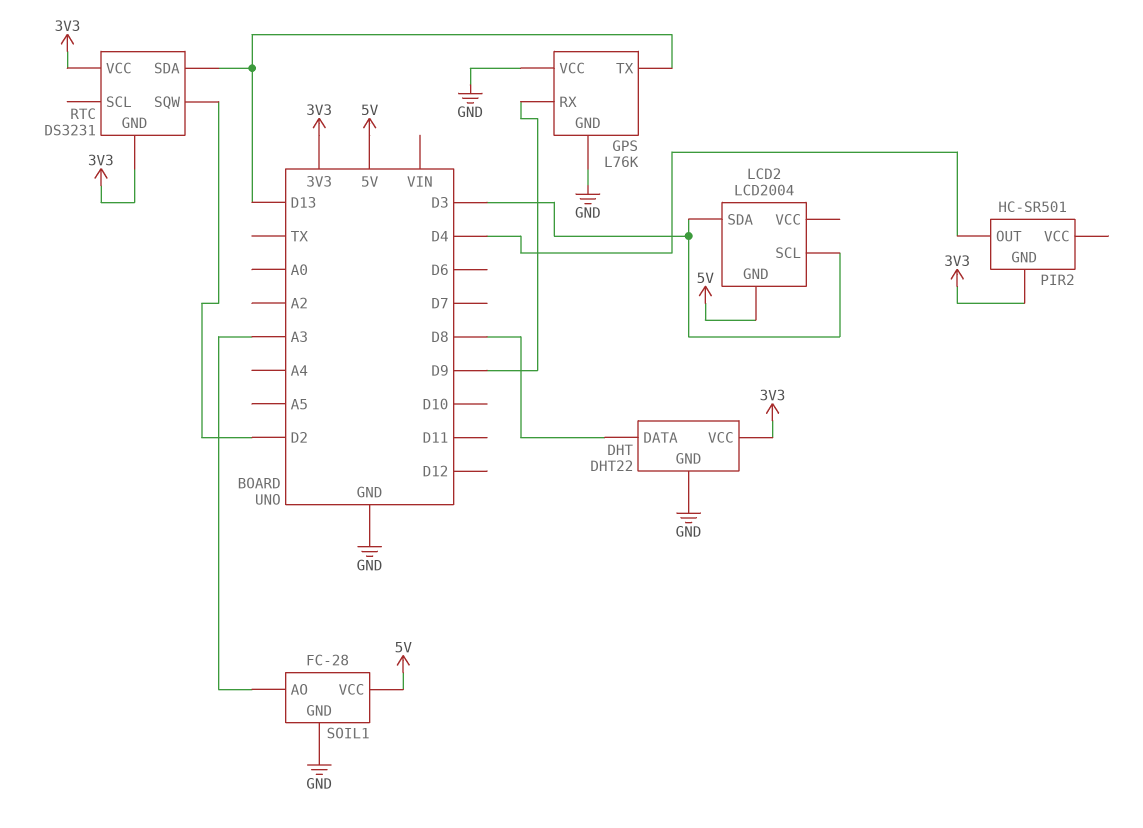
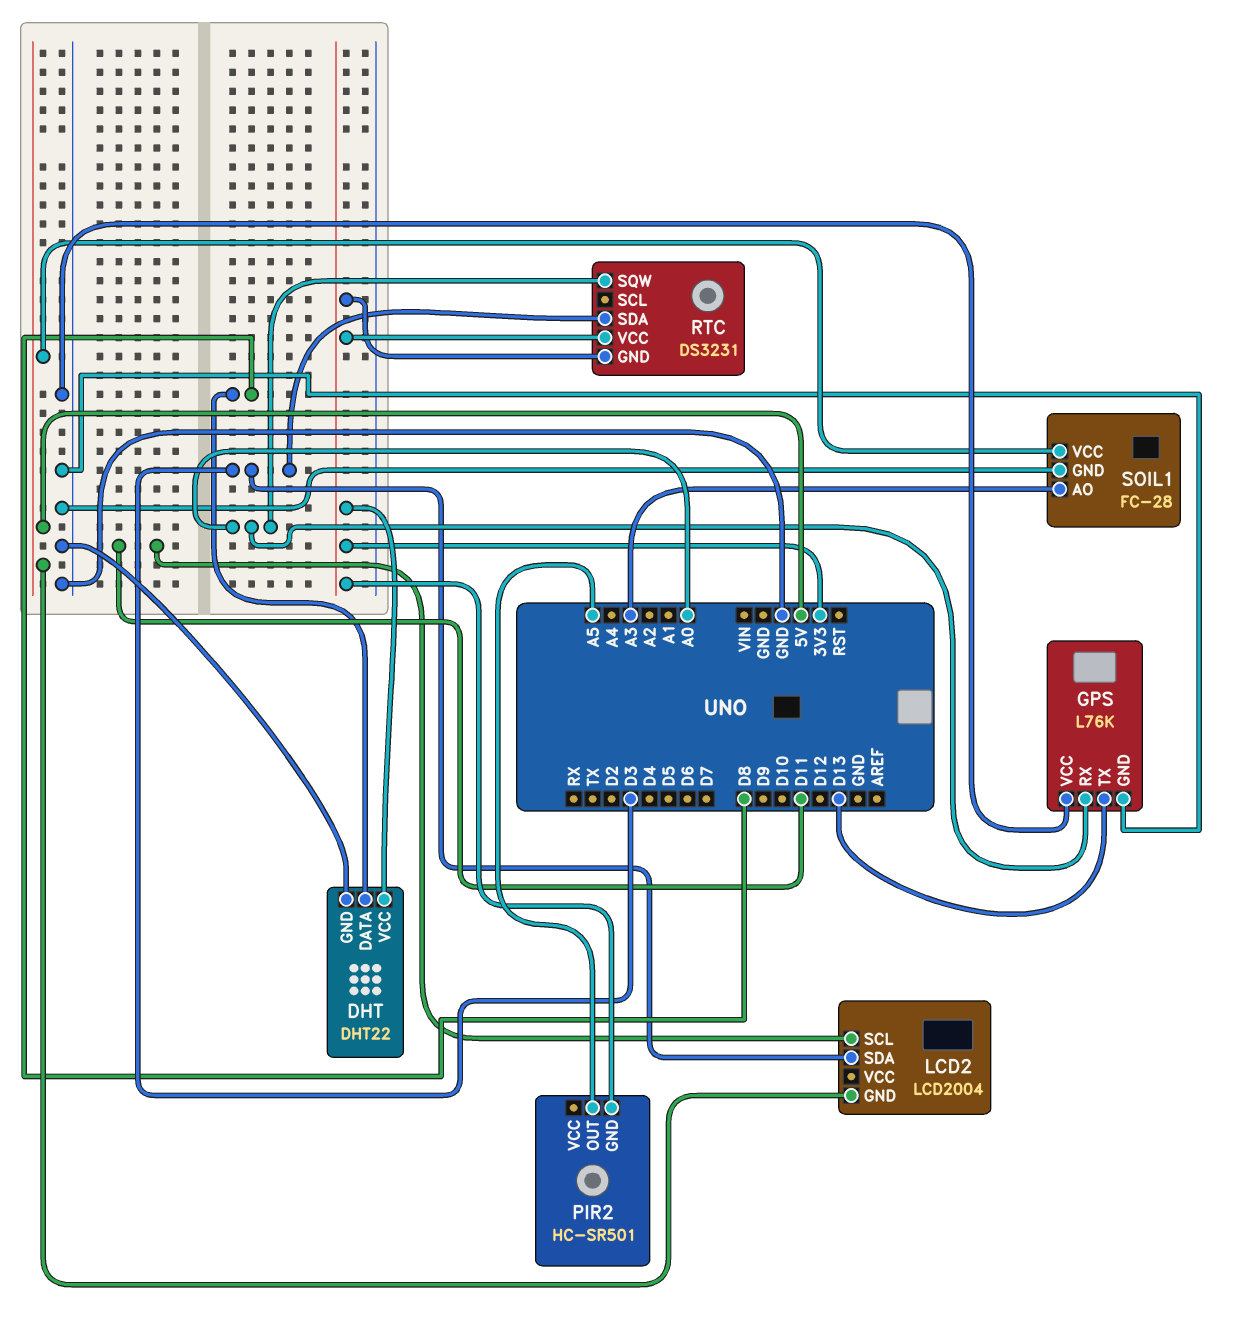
GPS pin RX: D9 -> A0
LCD2 pin SCL: D3 -> D11
PIR2 pin OUT: D4 -> A5
RTC pin SDA: D13 -> D3
RTC pin SQW: D2 -> A0

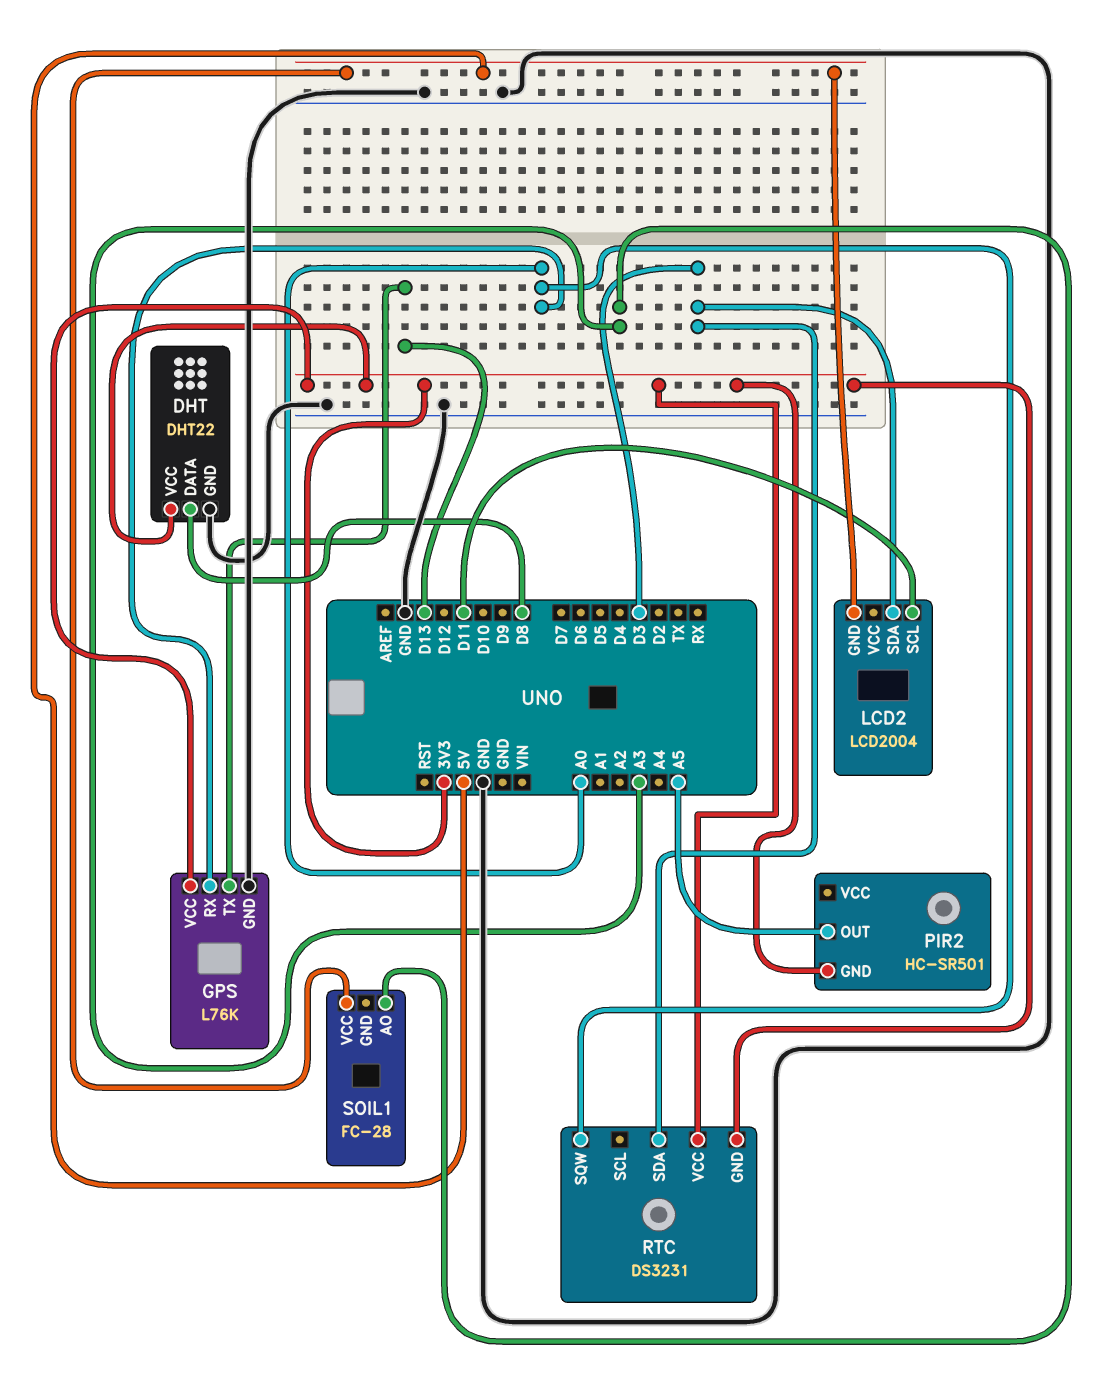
GPS pin VCC: GND -> 3V3
SOIL1 pin GND: GND -> none

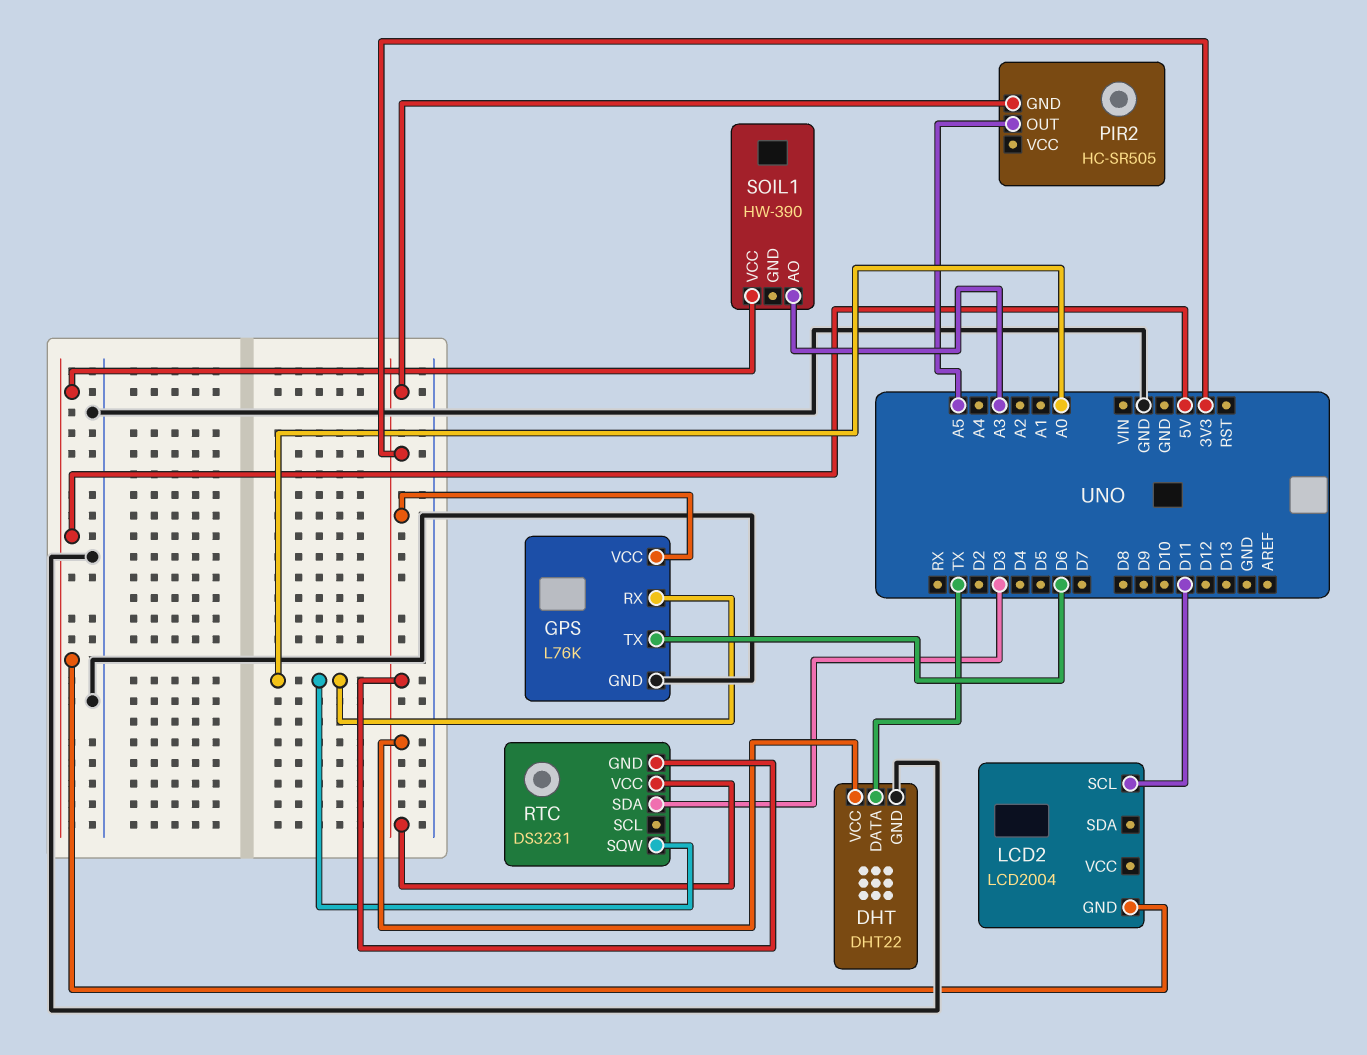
DHT pin DATA: D8 -> TX
GPS pin TX: D13 -> D6
LCD2 pin SDA: D3 -> none
PIR2: HC-SR501 -> HC-SR505
SOIL1: FC-28 -> HW-390

